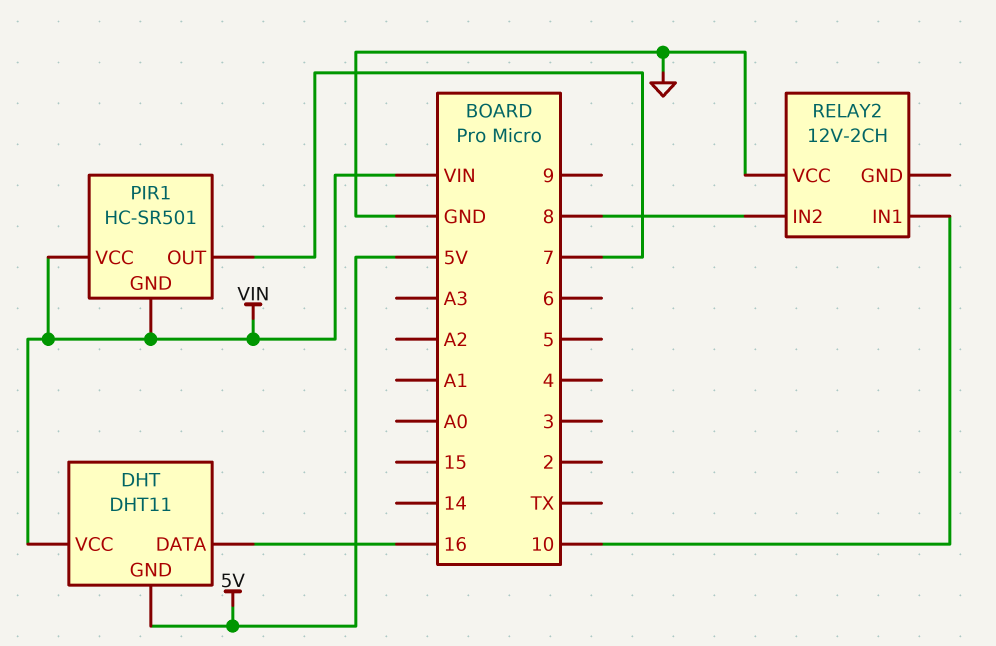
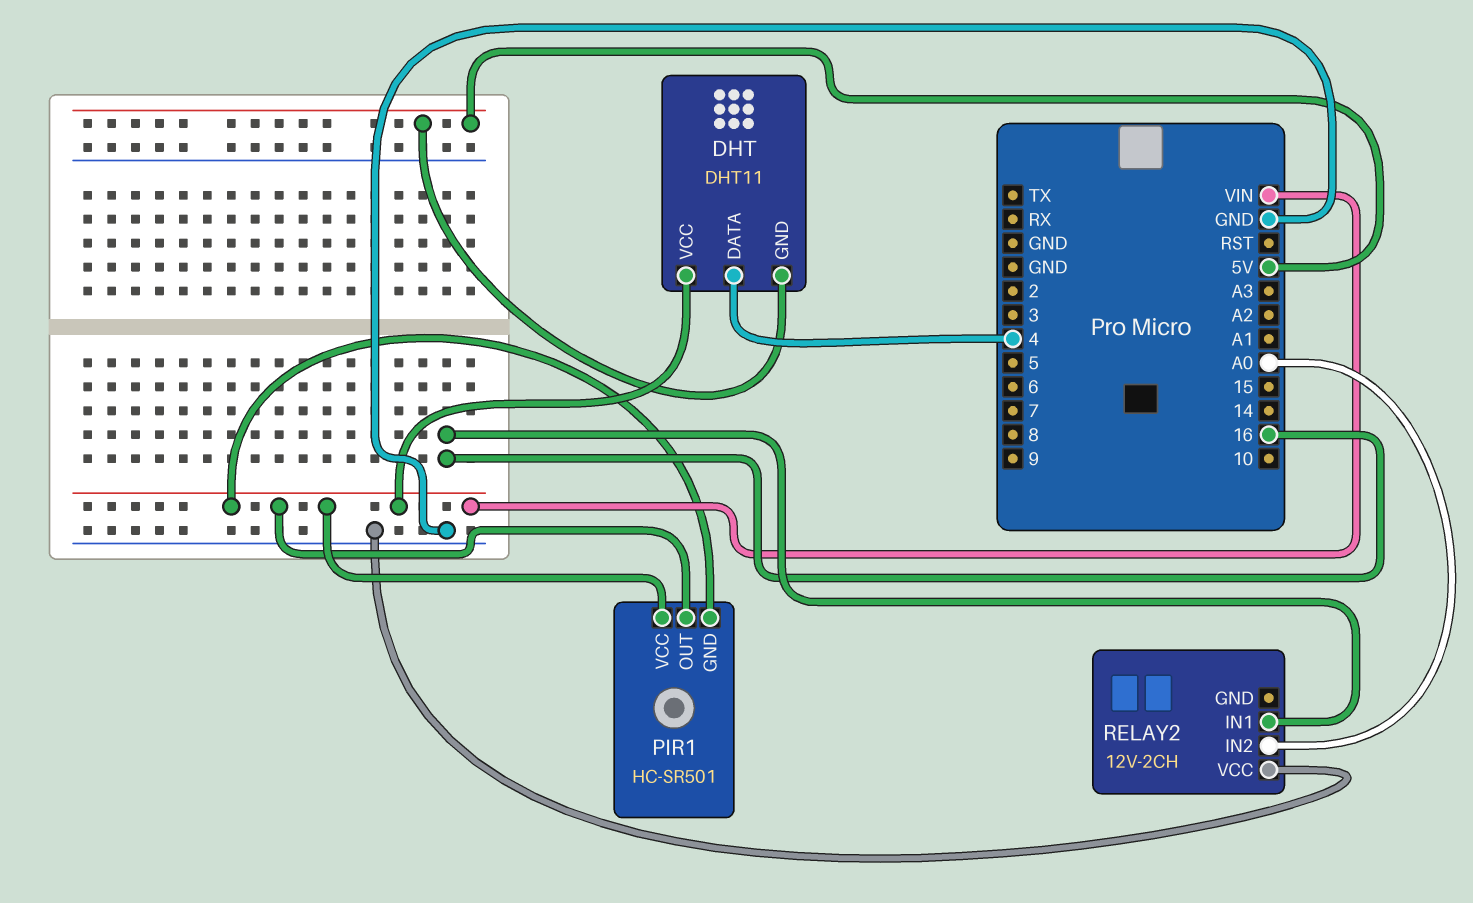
DHT pin DATA: 16 -> 4
PIR1 pin OUT: 7 -> VIN
RELAY2 pin IN1: 10 -> 16
RELAY2 pin IN2: 8 -> A0

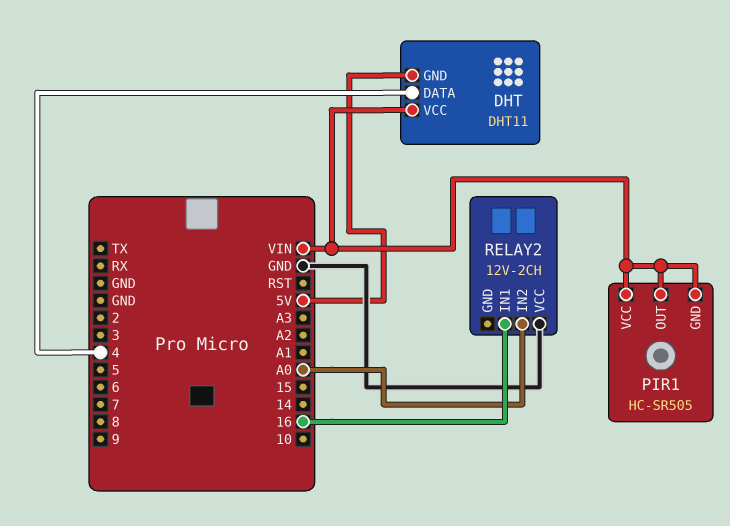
PIR1: HC-SR501 -> HC-SR505

